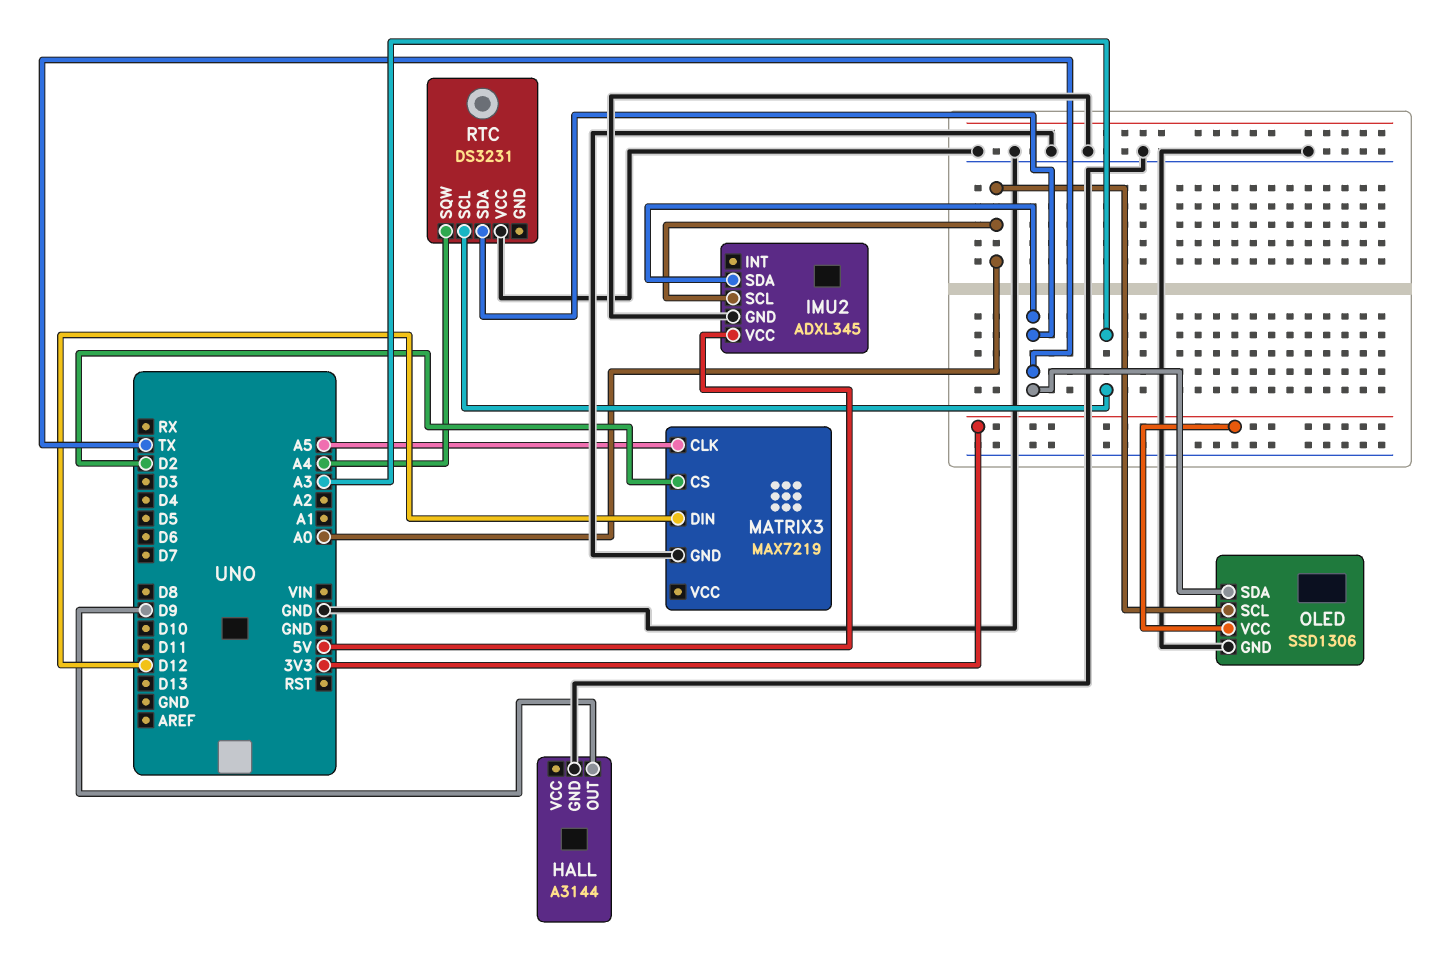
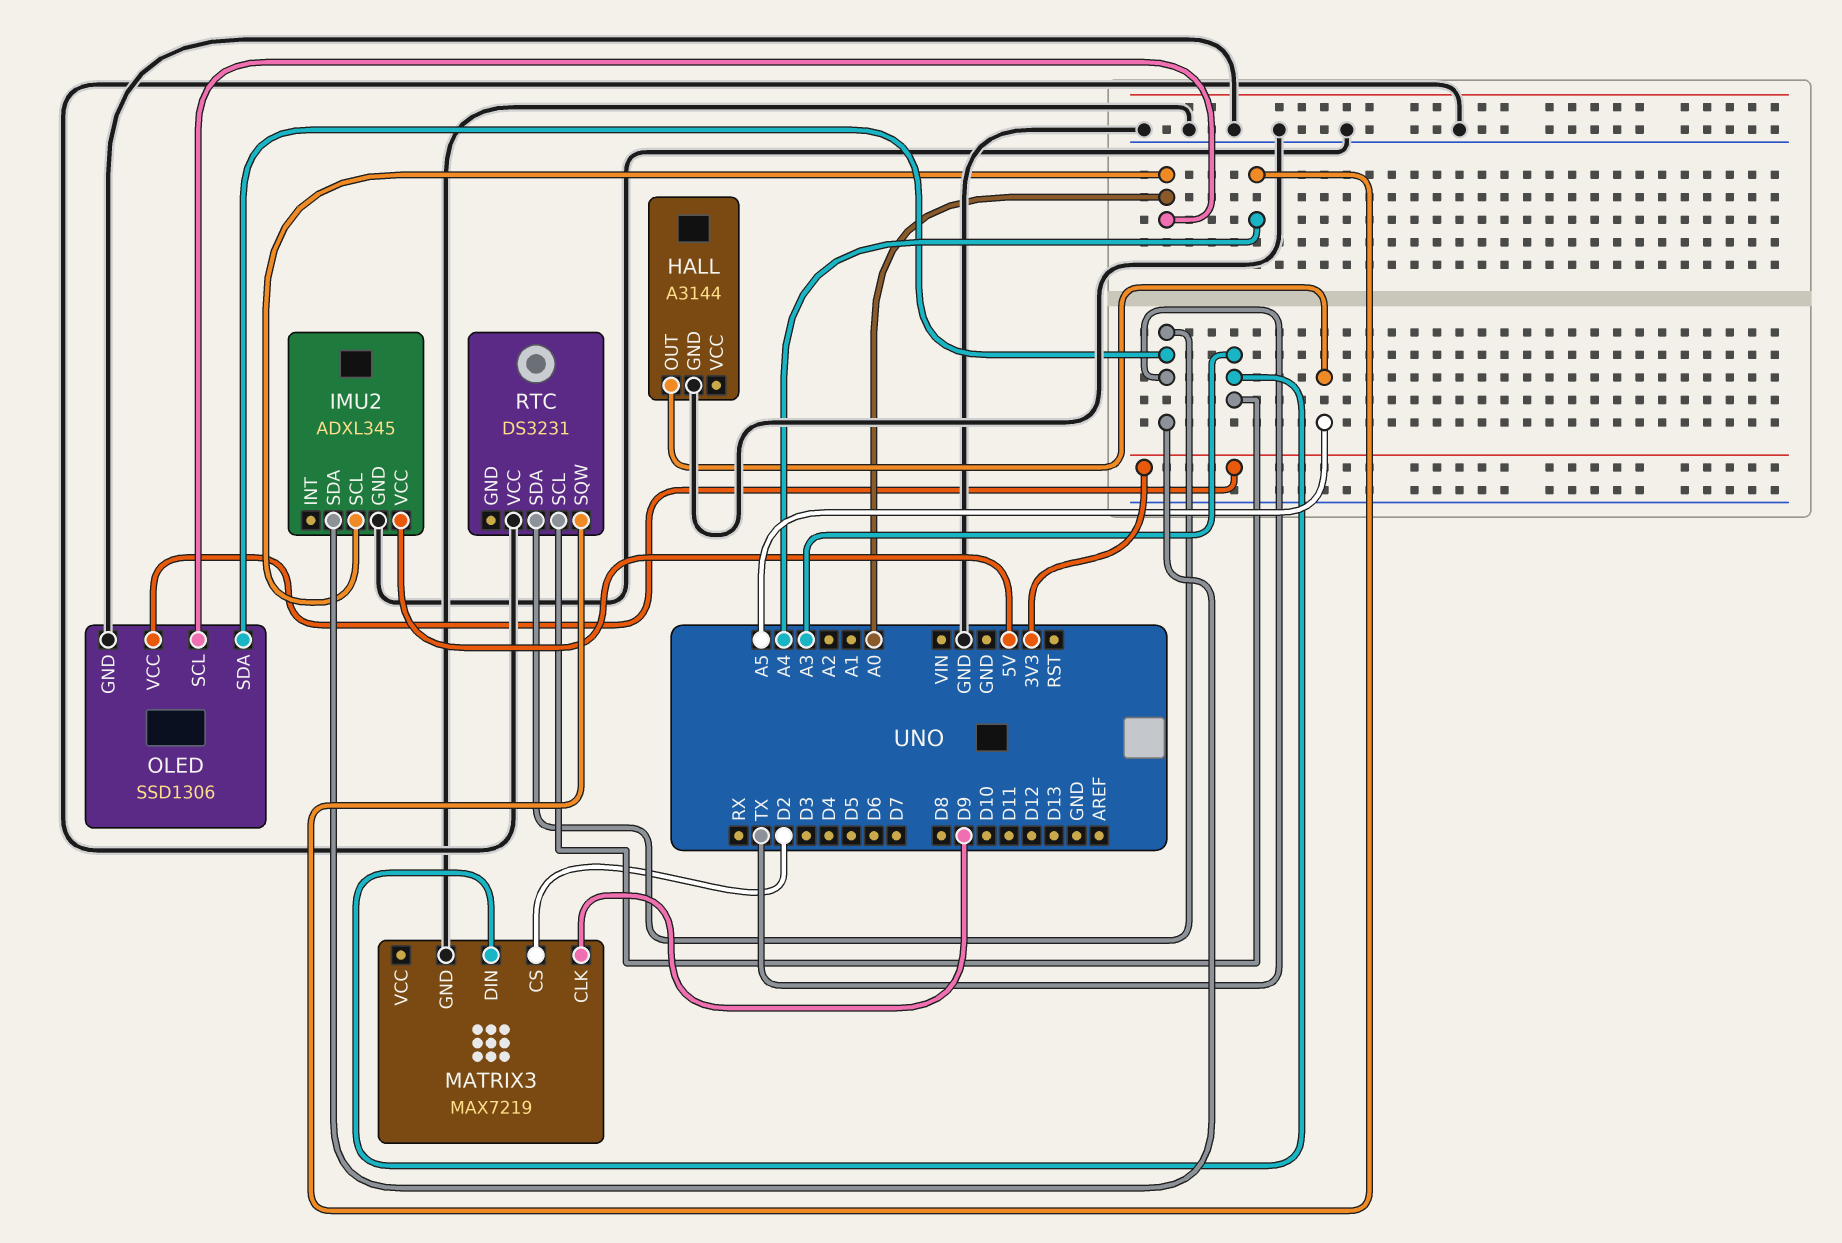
HALL pin OUT: D9 -> A5
MATRIX3 pin CLK: A5 -> D9
MATRIX3 pin DIN: D12 -> A3

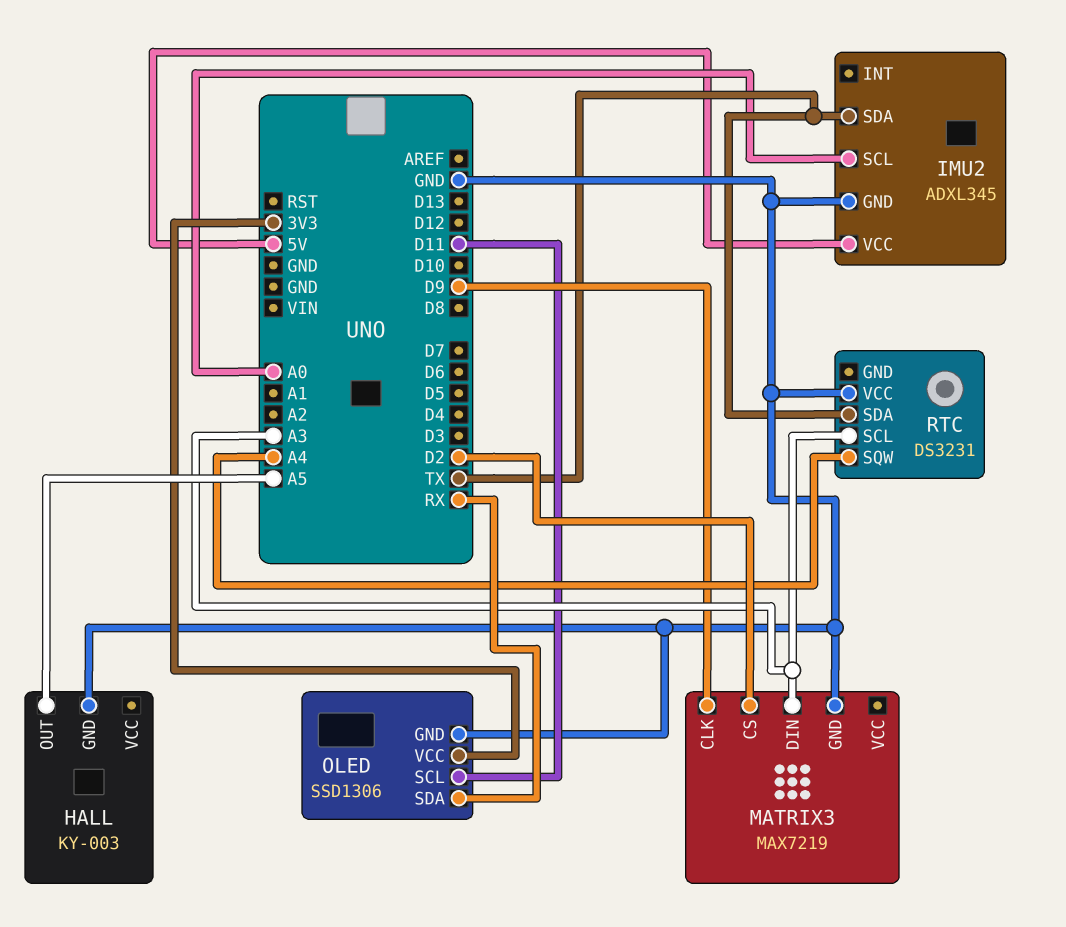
HALL: A3144 -> KY-003
OLED pin SCL: A0 -> D11
OLED pin SDA: TX -> RX

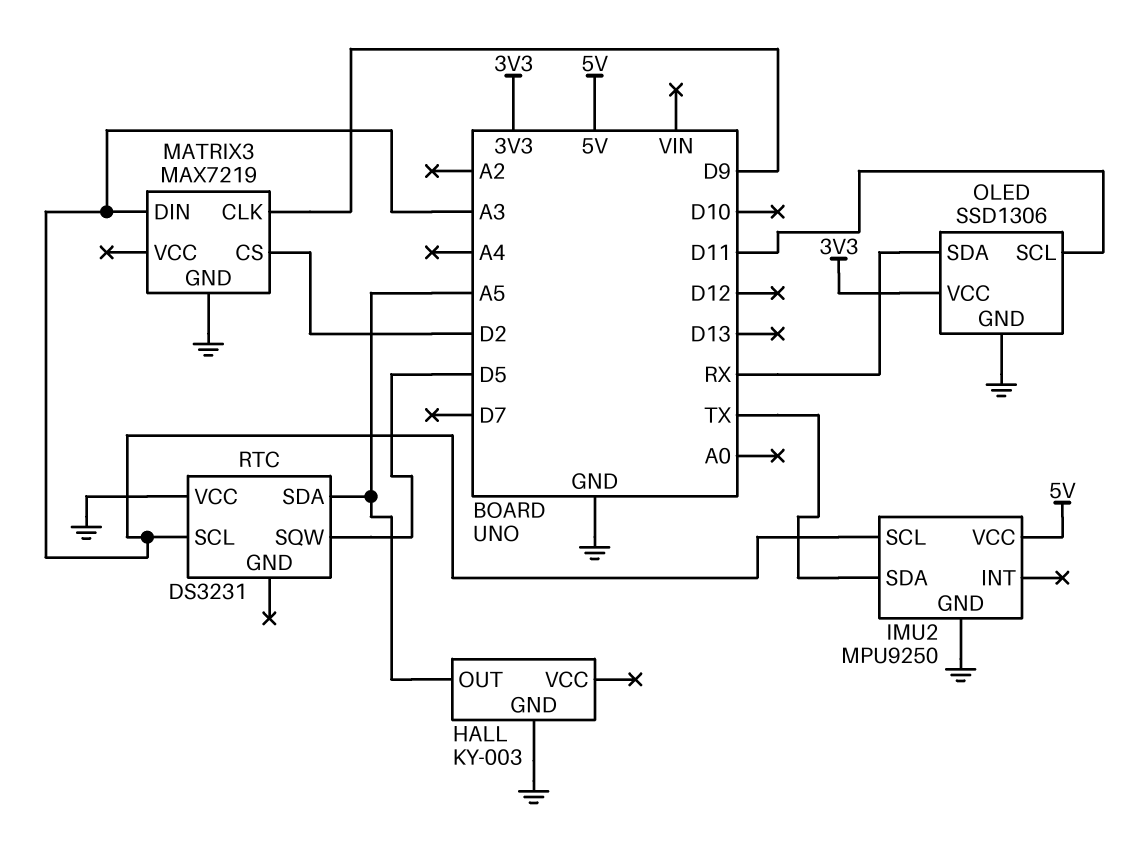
IMU2: ADXL345 -> MPU9250
IMU2 pin SCL: A0 -> A3
RTC pin SDA: TX -> A5
RTC pin SQW: A4 -> D5

